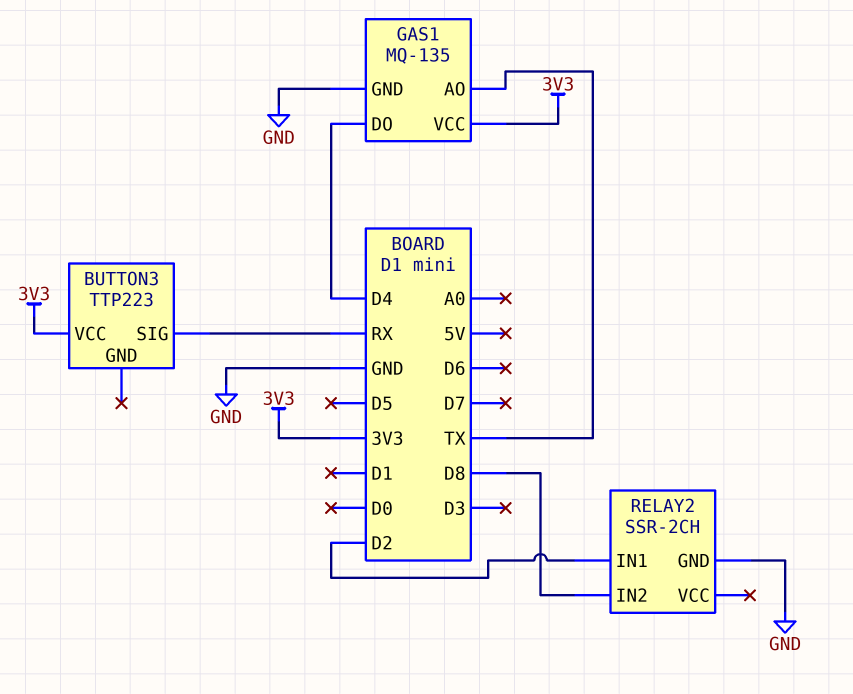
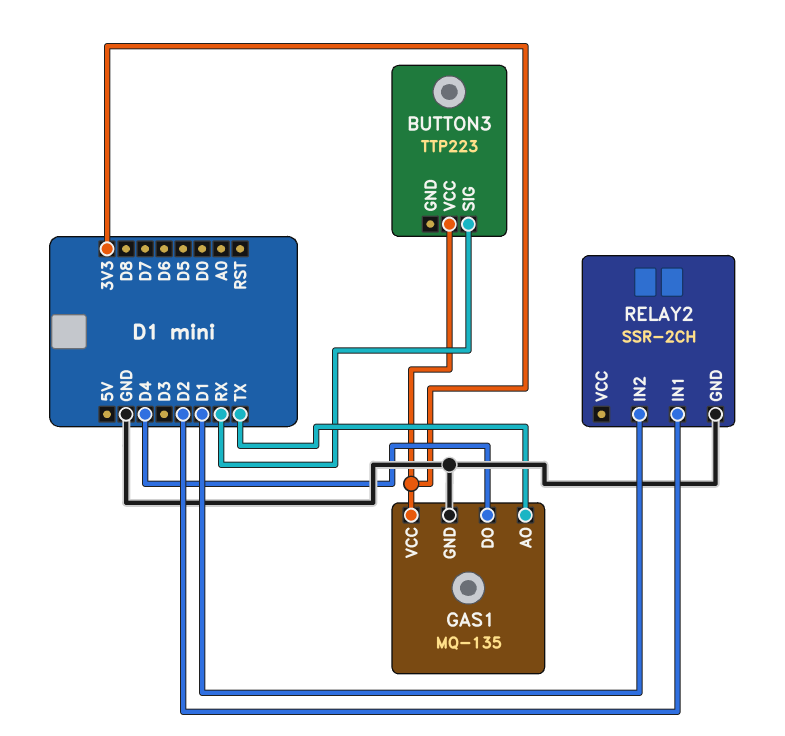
RELAY2 pin IN2: D8 -> D1

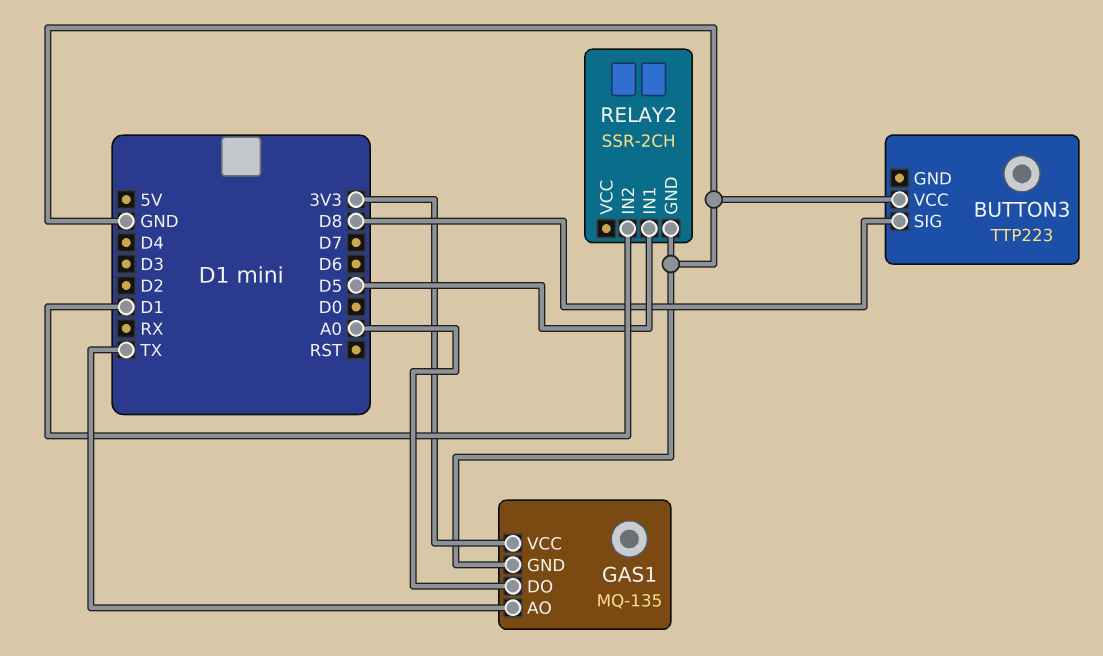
BUTTON3 pin SIG: RX -> D8
BUTTON3 pin VCC: 3V3 -> GND
GAS1 pin DO: D4 -> A0
RELAY2 pin IN1: D2 -> D5

